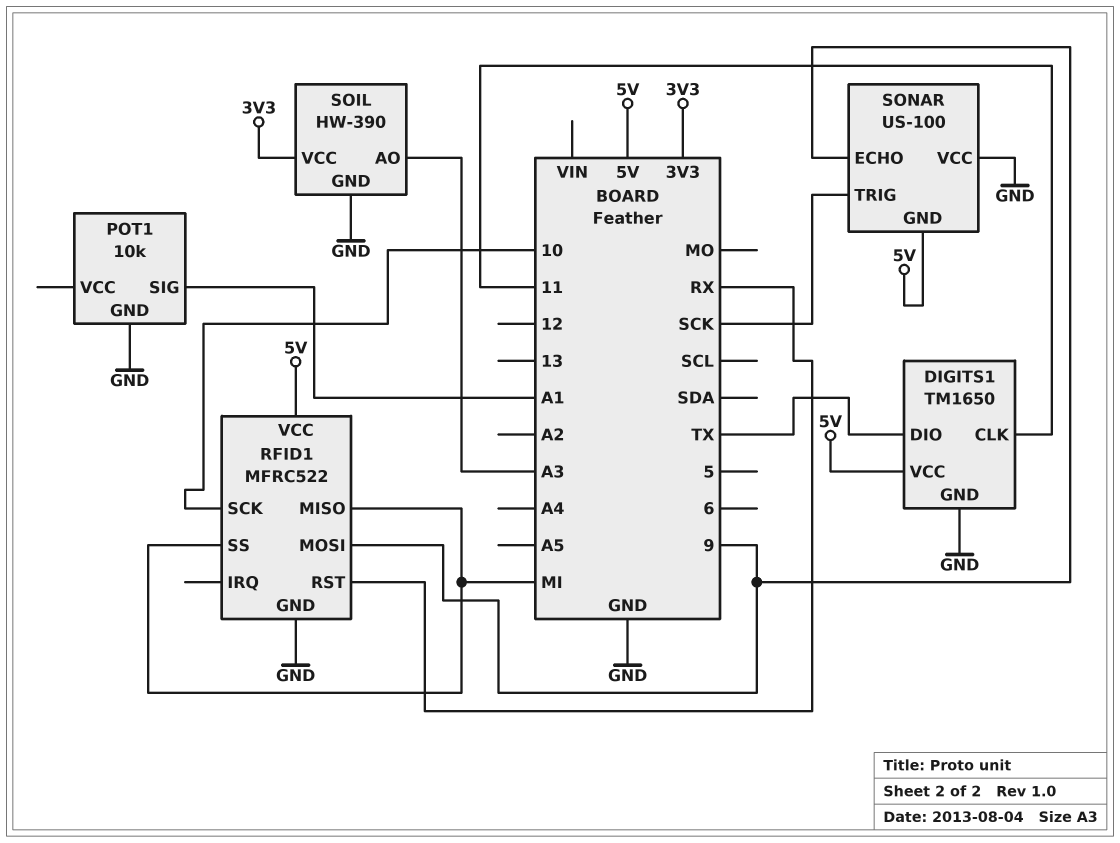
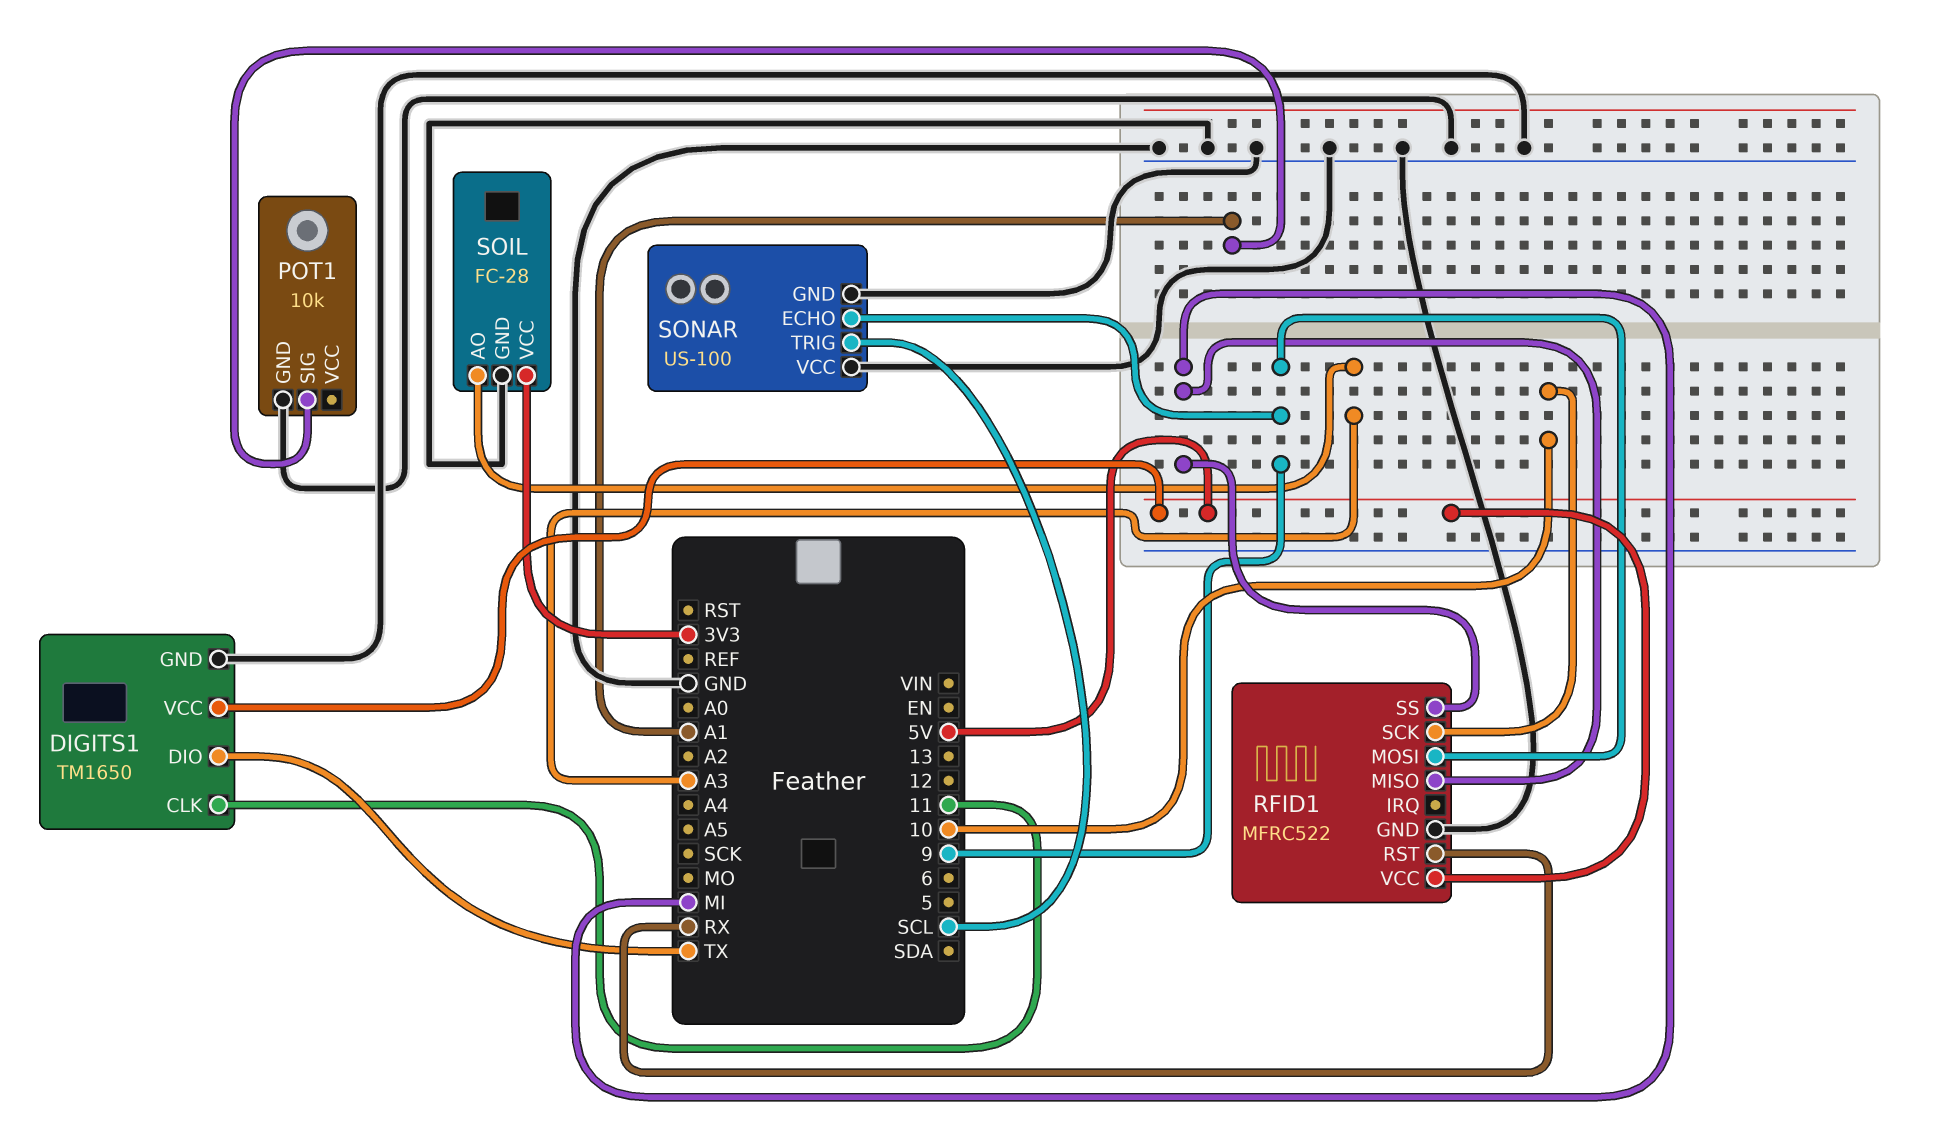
SOIL: HW-390 -> FC-28
SONAR pin GND: 5V -> GND
SONAR pin TRIG: SCK -> SCL

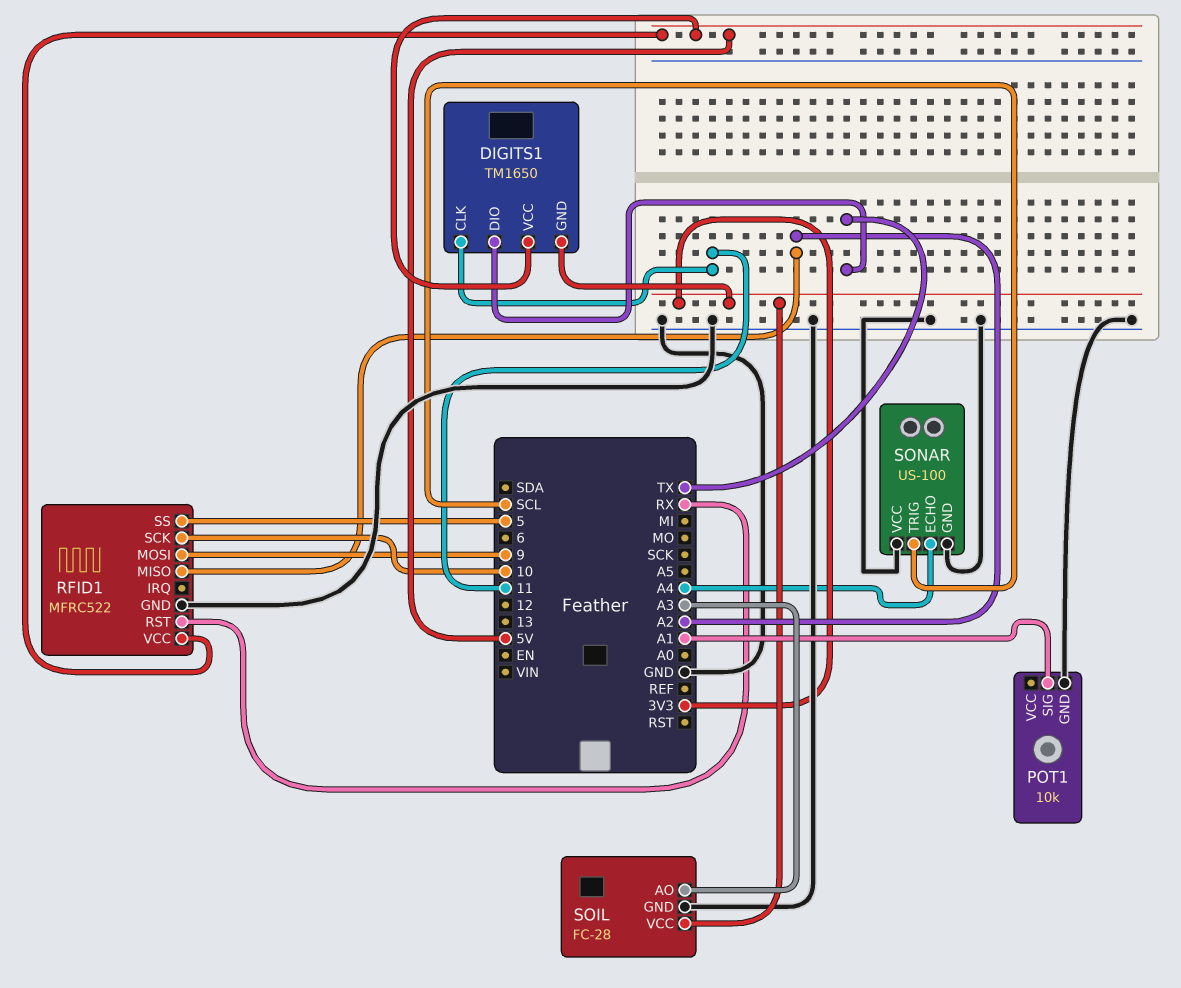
DIGITS1 pin GND: GND -> 3V3
RFID1 pin MISO: MI -> A2
RFID1 pin SS: MI -> 5
SONAR pin ECHO: 9 -> A4

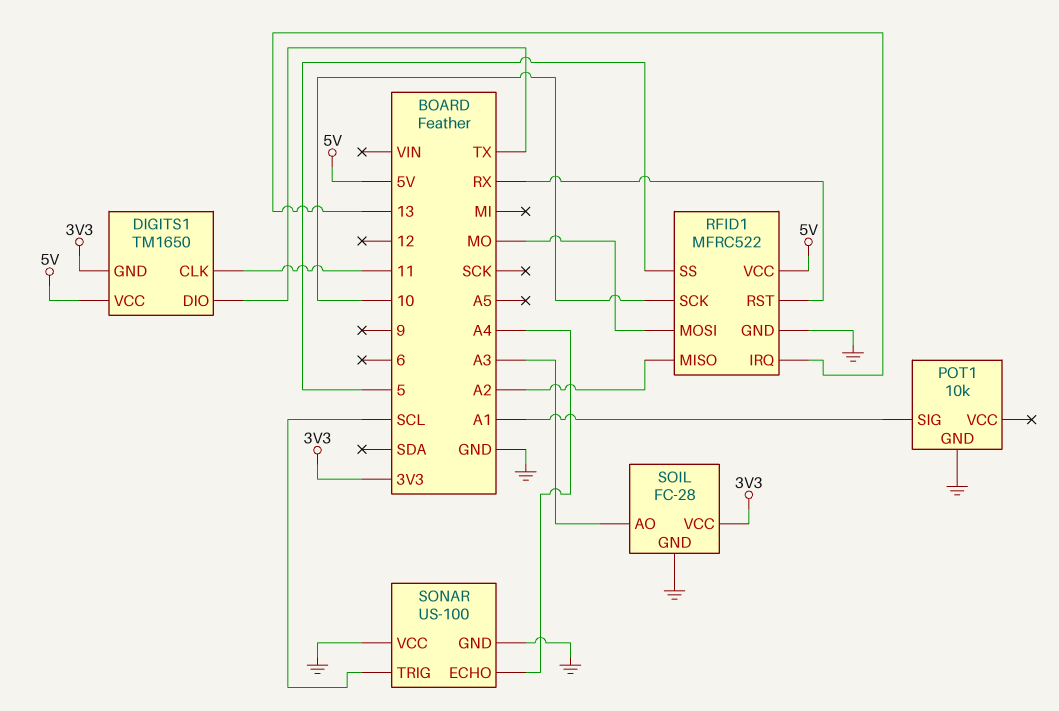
RFID1 pin IRQ: none -> 13
RFID1 pin MOSI: 9 -> MO

